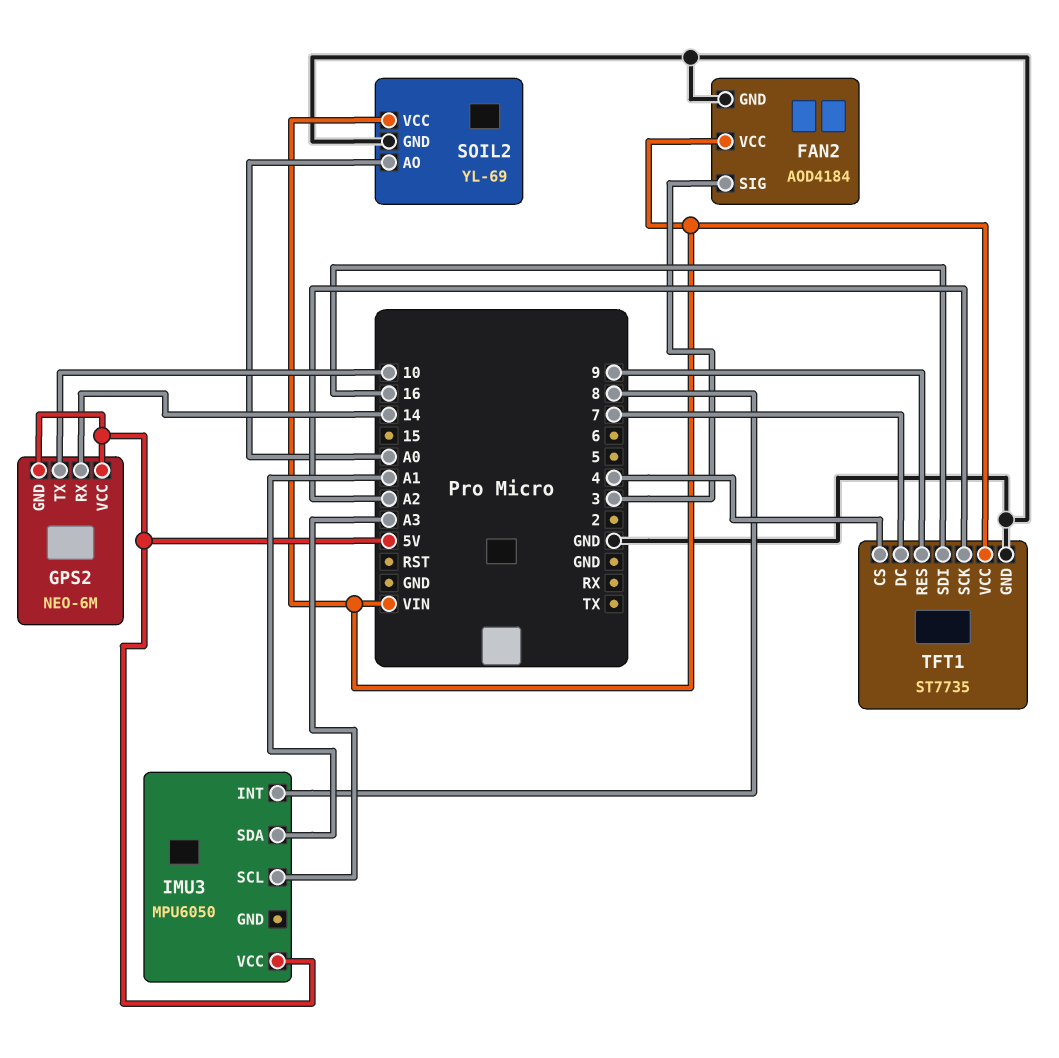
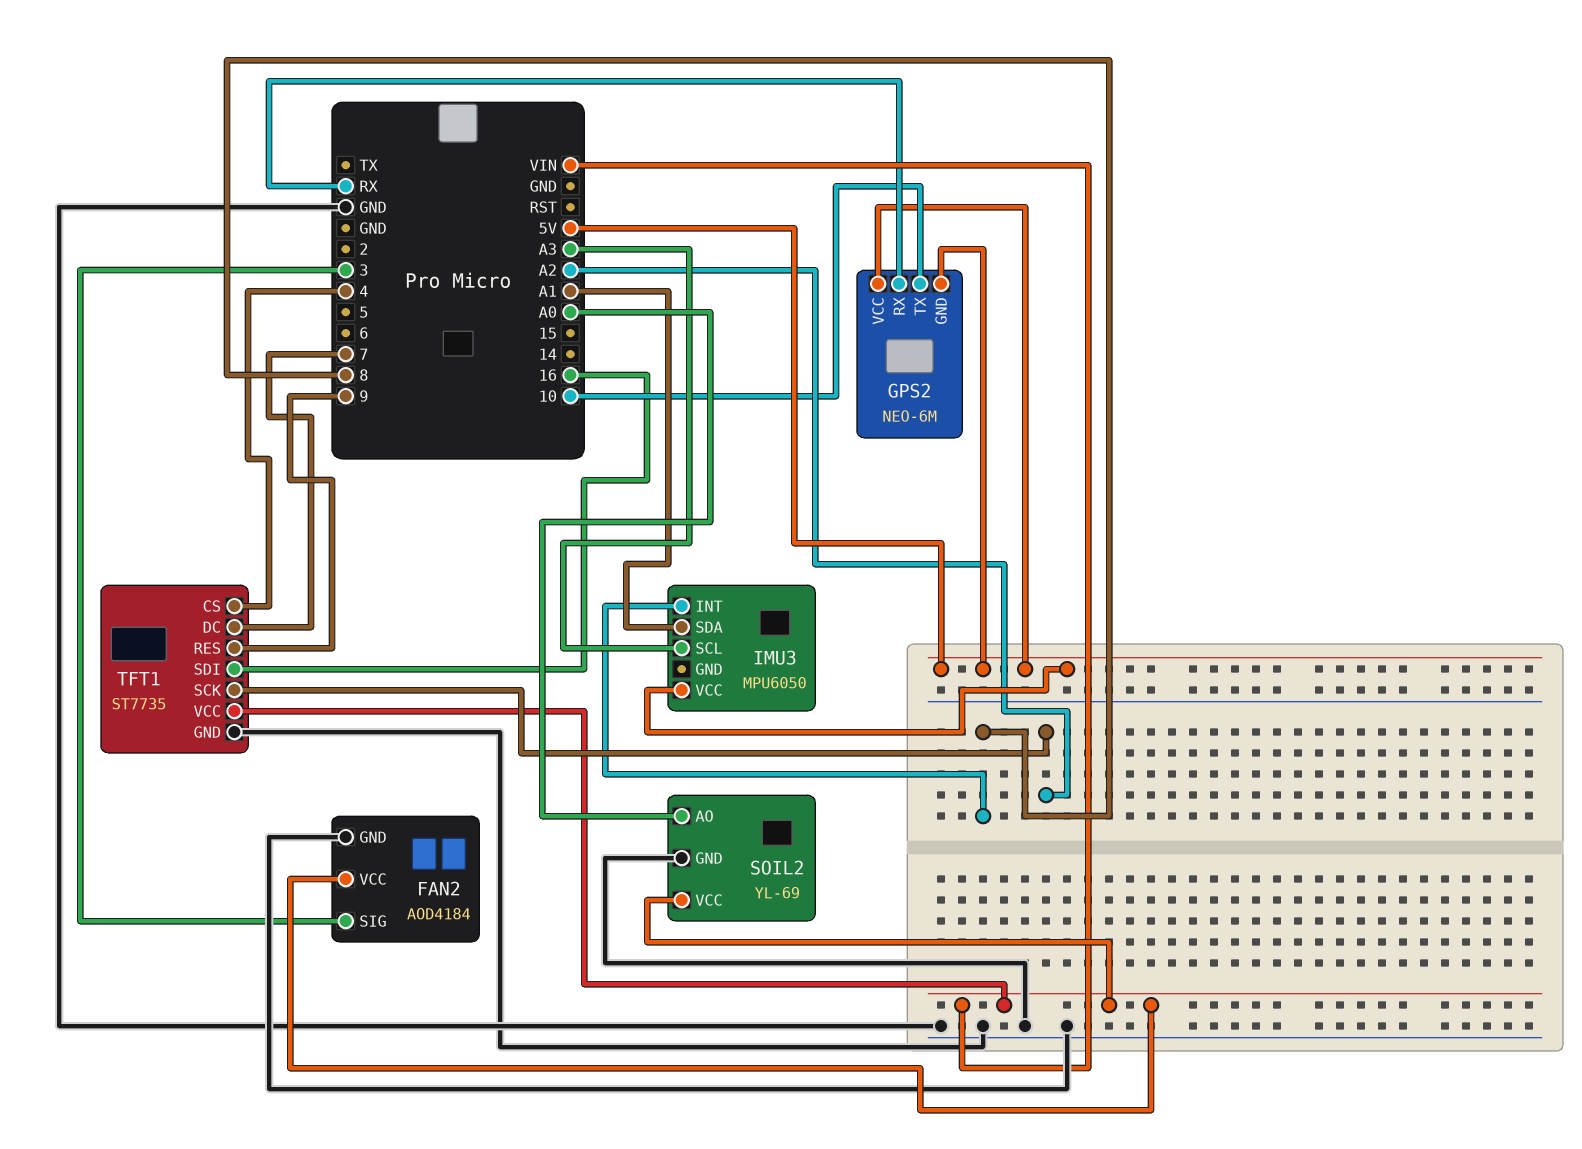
GPS2 pin RX: 14 -> RX

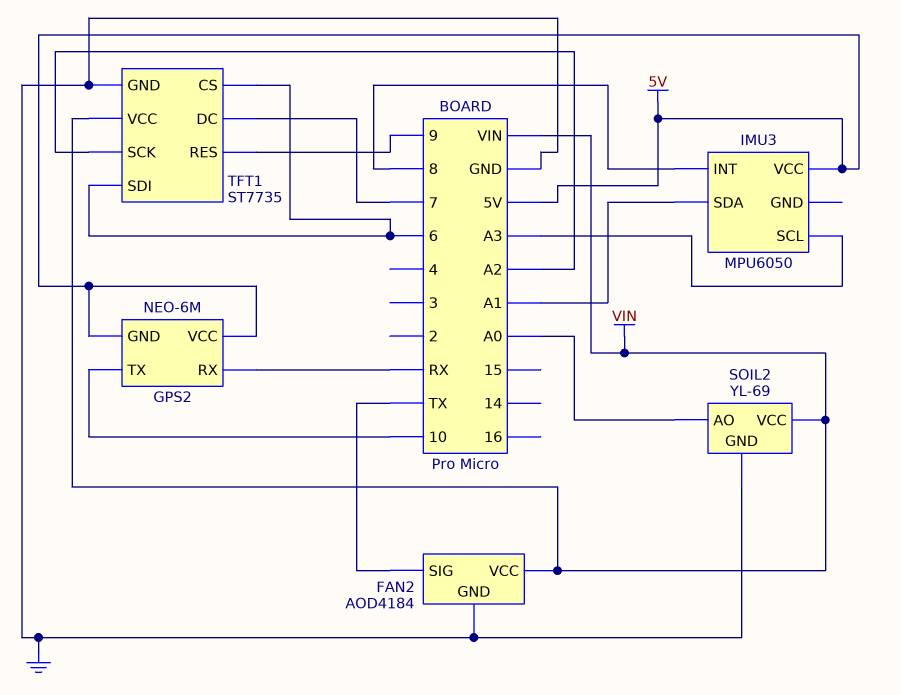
FAN2 pin SIG: 3 -> TX
TFT1 pin CS: 4 -> 6
TFT1 pin SDI: 16 -> 6

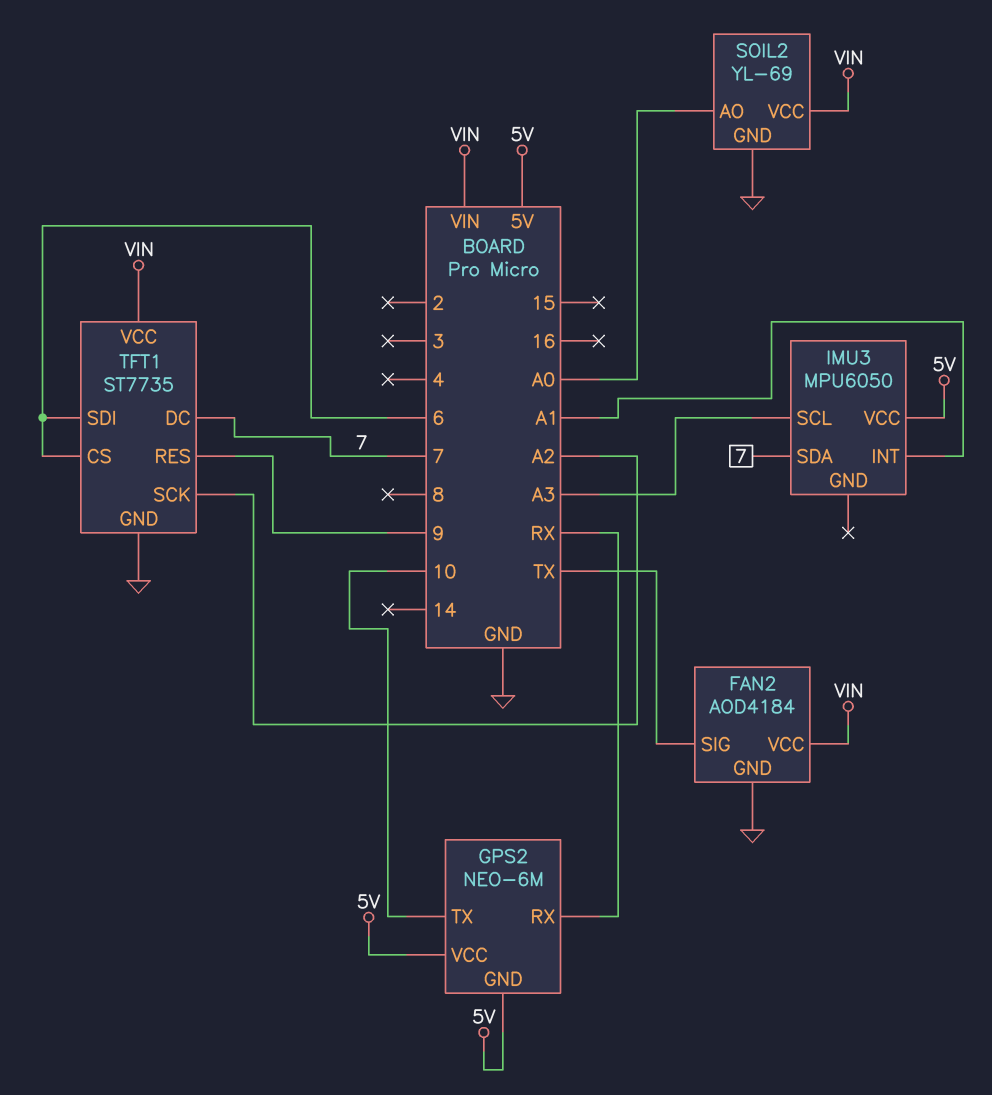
IMU3 pin INT: 8 -> A1
IMU3 pin SDA: A1 -> 7

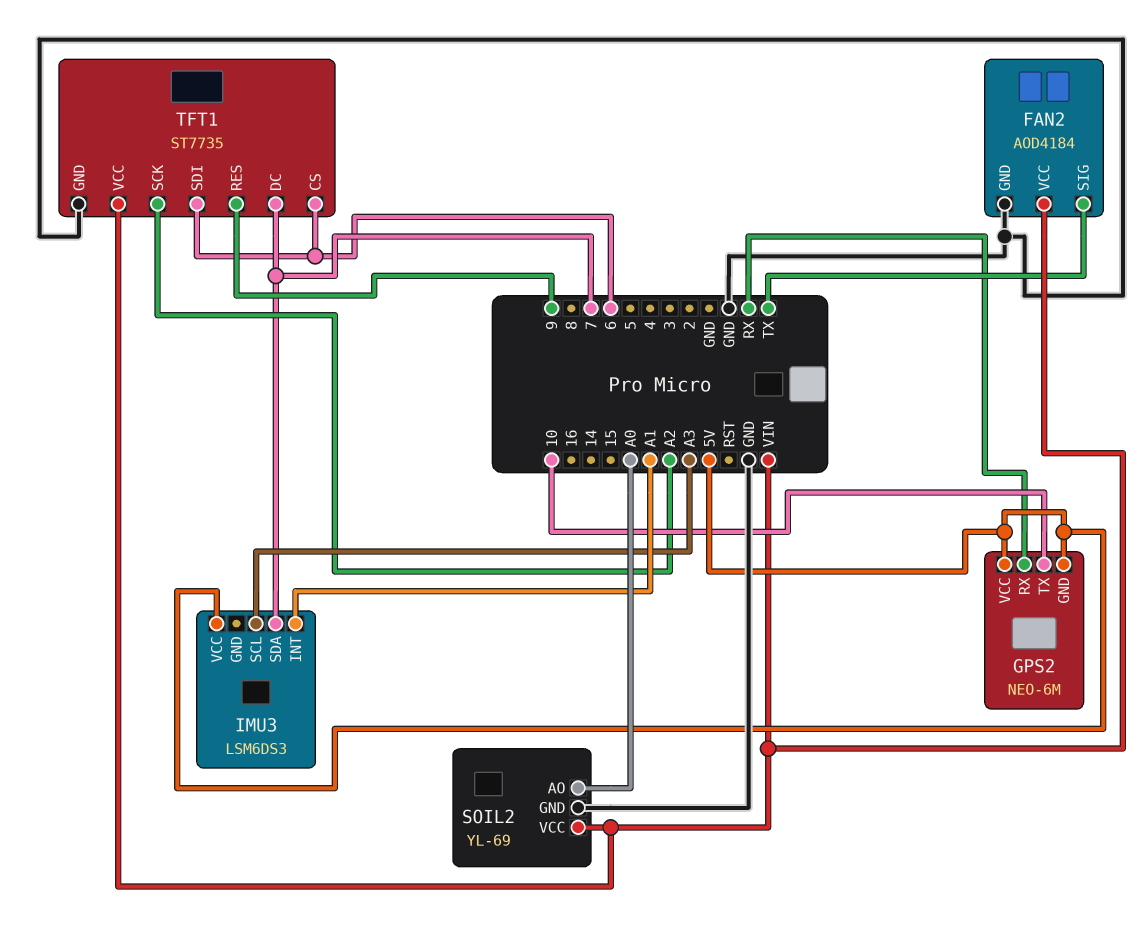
IMU3: MPU6050 -> LSM6DS3

